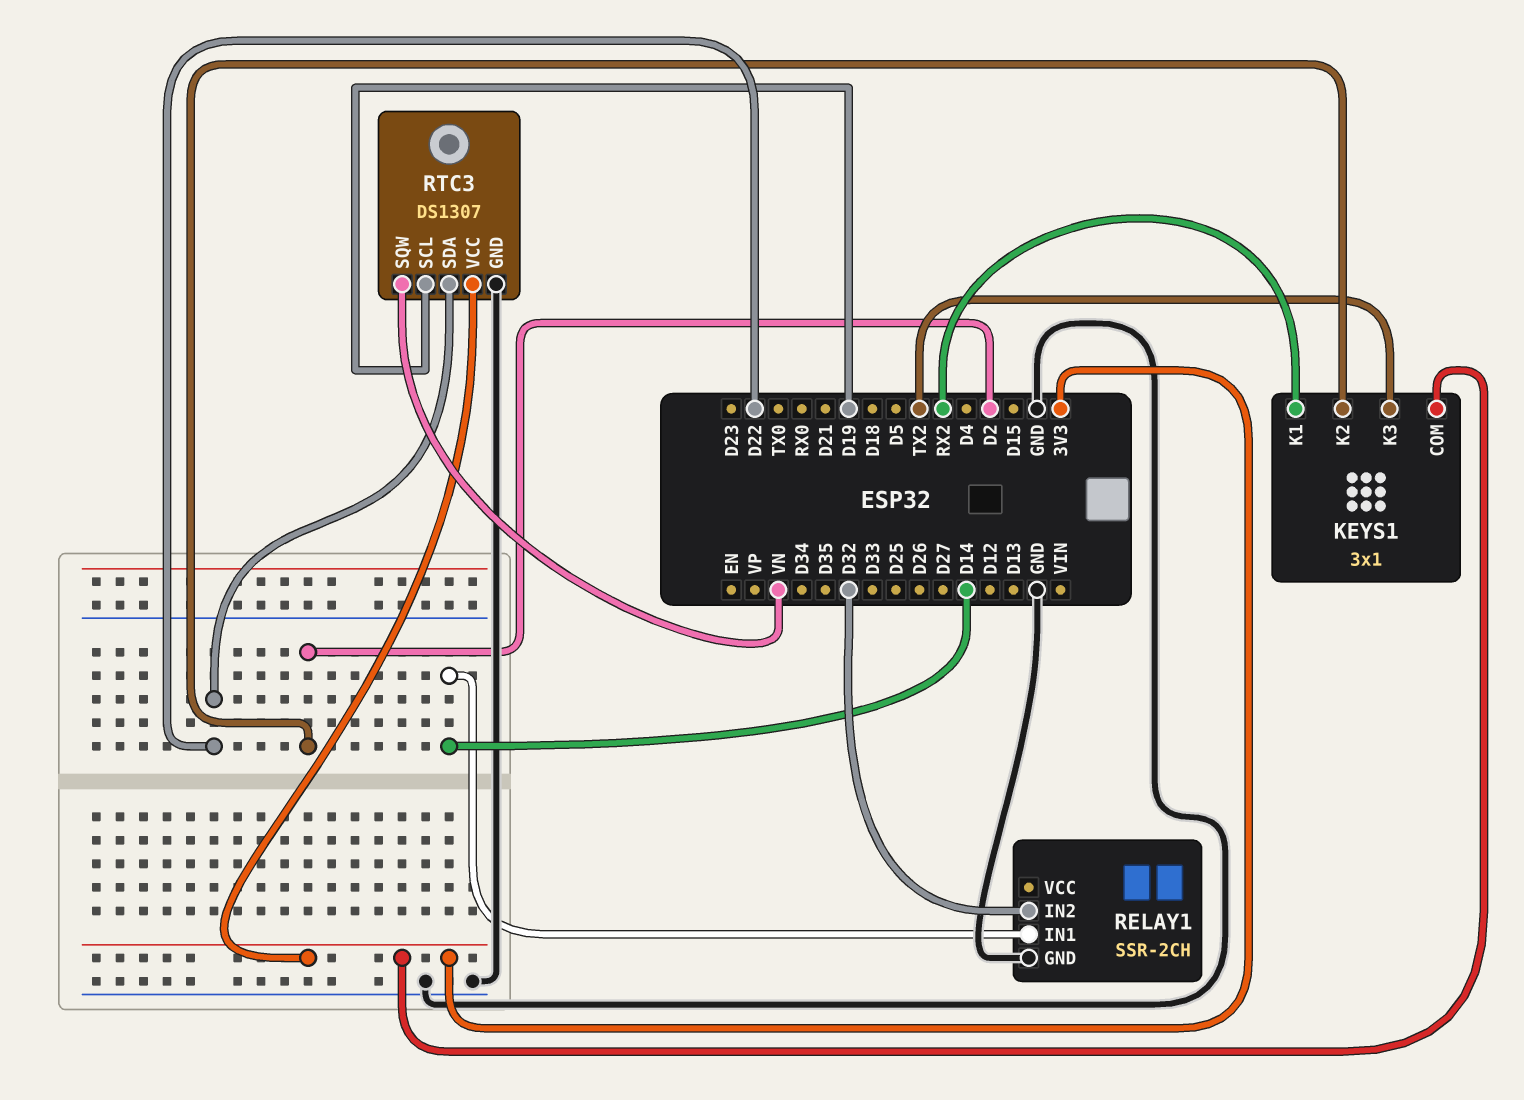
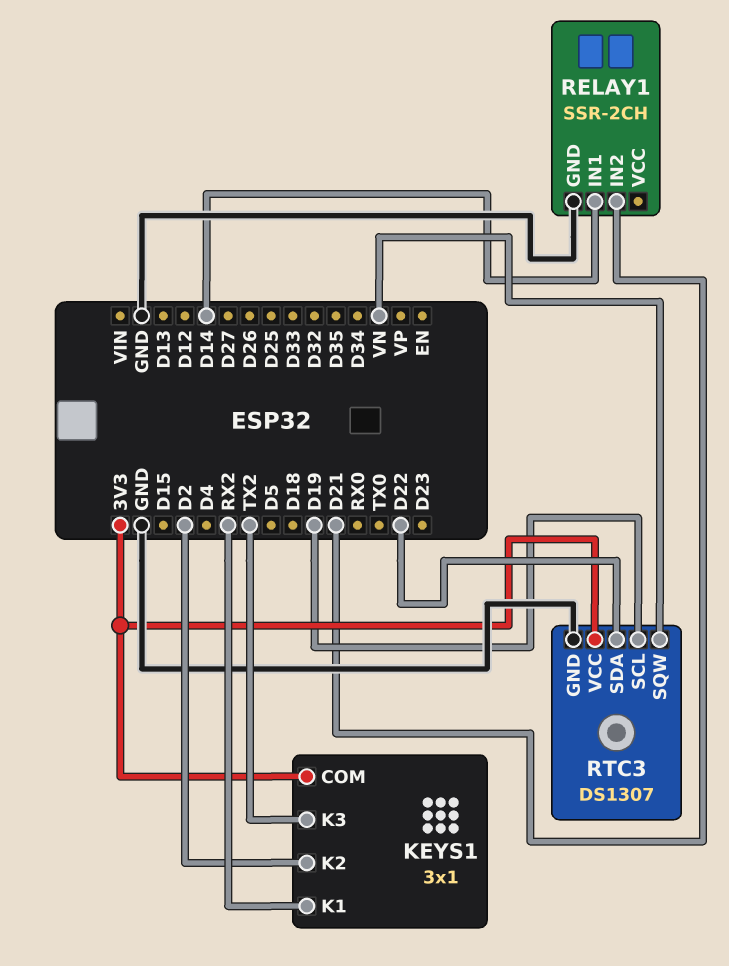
RELAY1 pin IN2: D32 -> D21

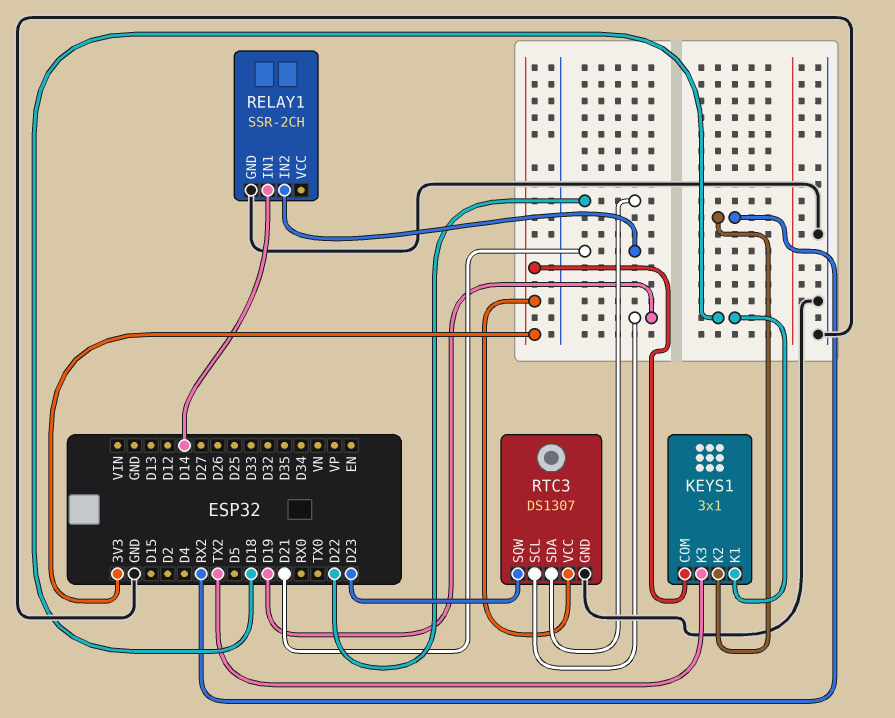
KEYS1 pin K1: RX2 -> D18
KEYS1 pin K2: D2 -> RX2
RTC3 pin SQW: VN -> D23

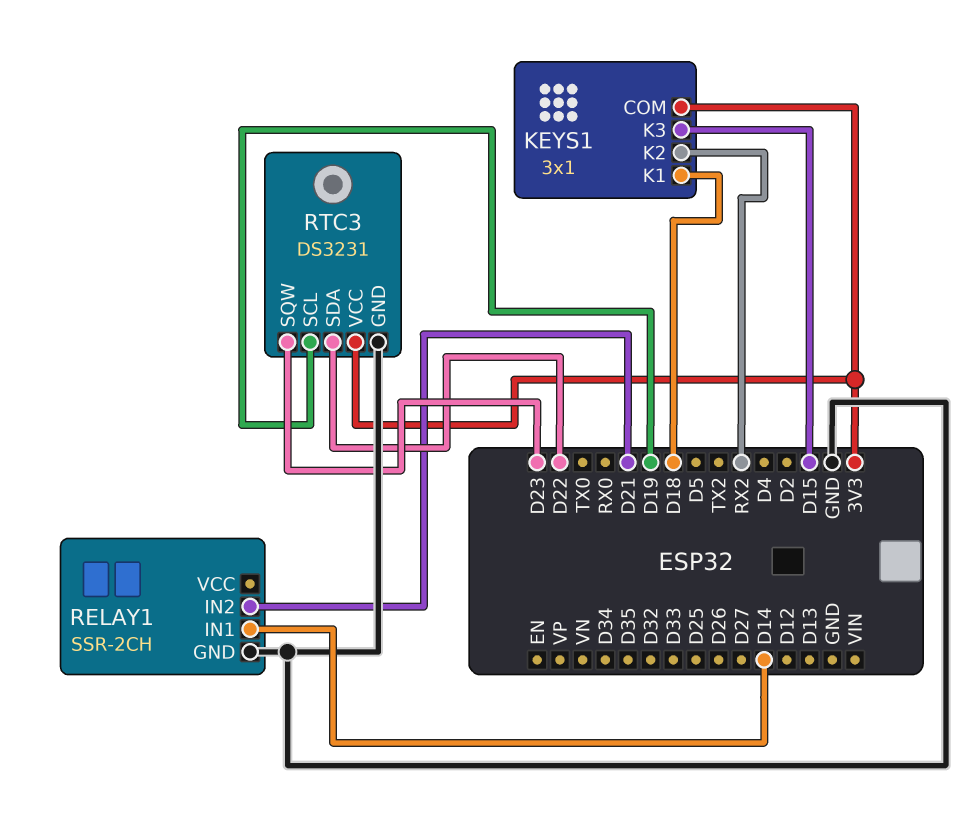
KEYS1 pin K3: TX2 -> D15
RTC3: DS1307 -> DS3231

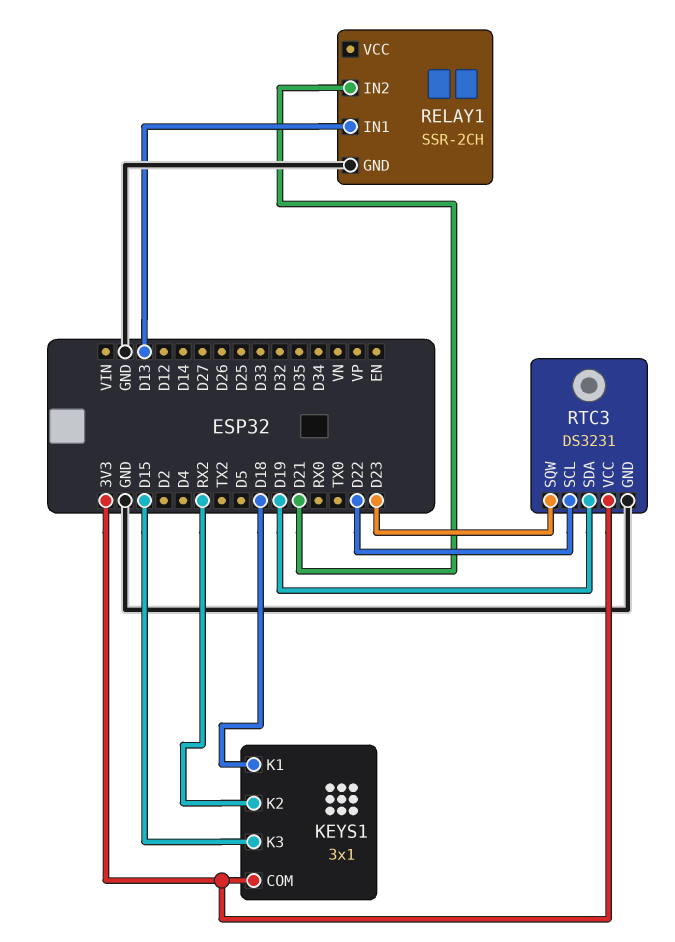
RELAY1 pin IN1: D14 -> D13
RTC3 pin SCL: D19 -> D22
RTC3 pin SDA: D22 -> D19

